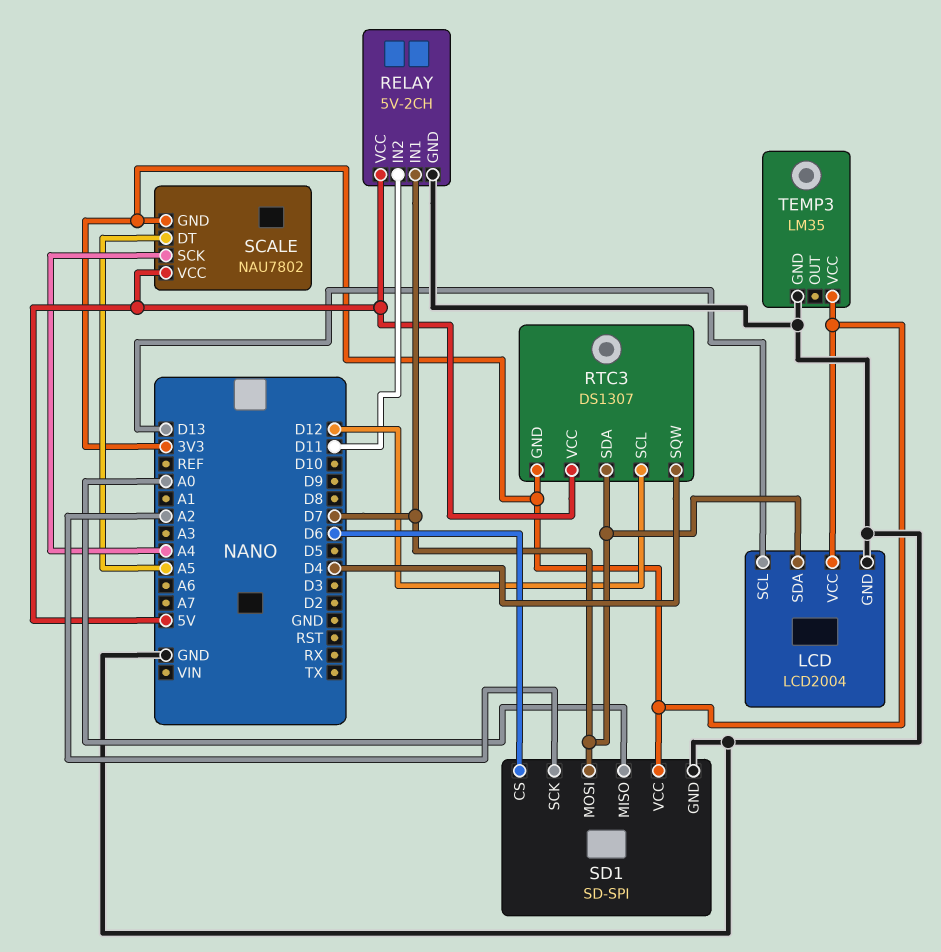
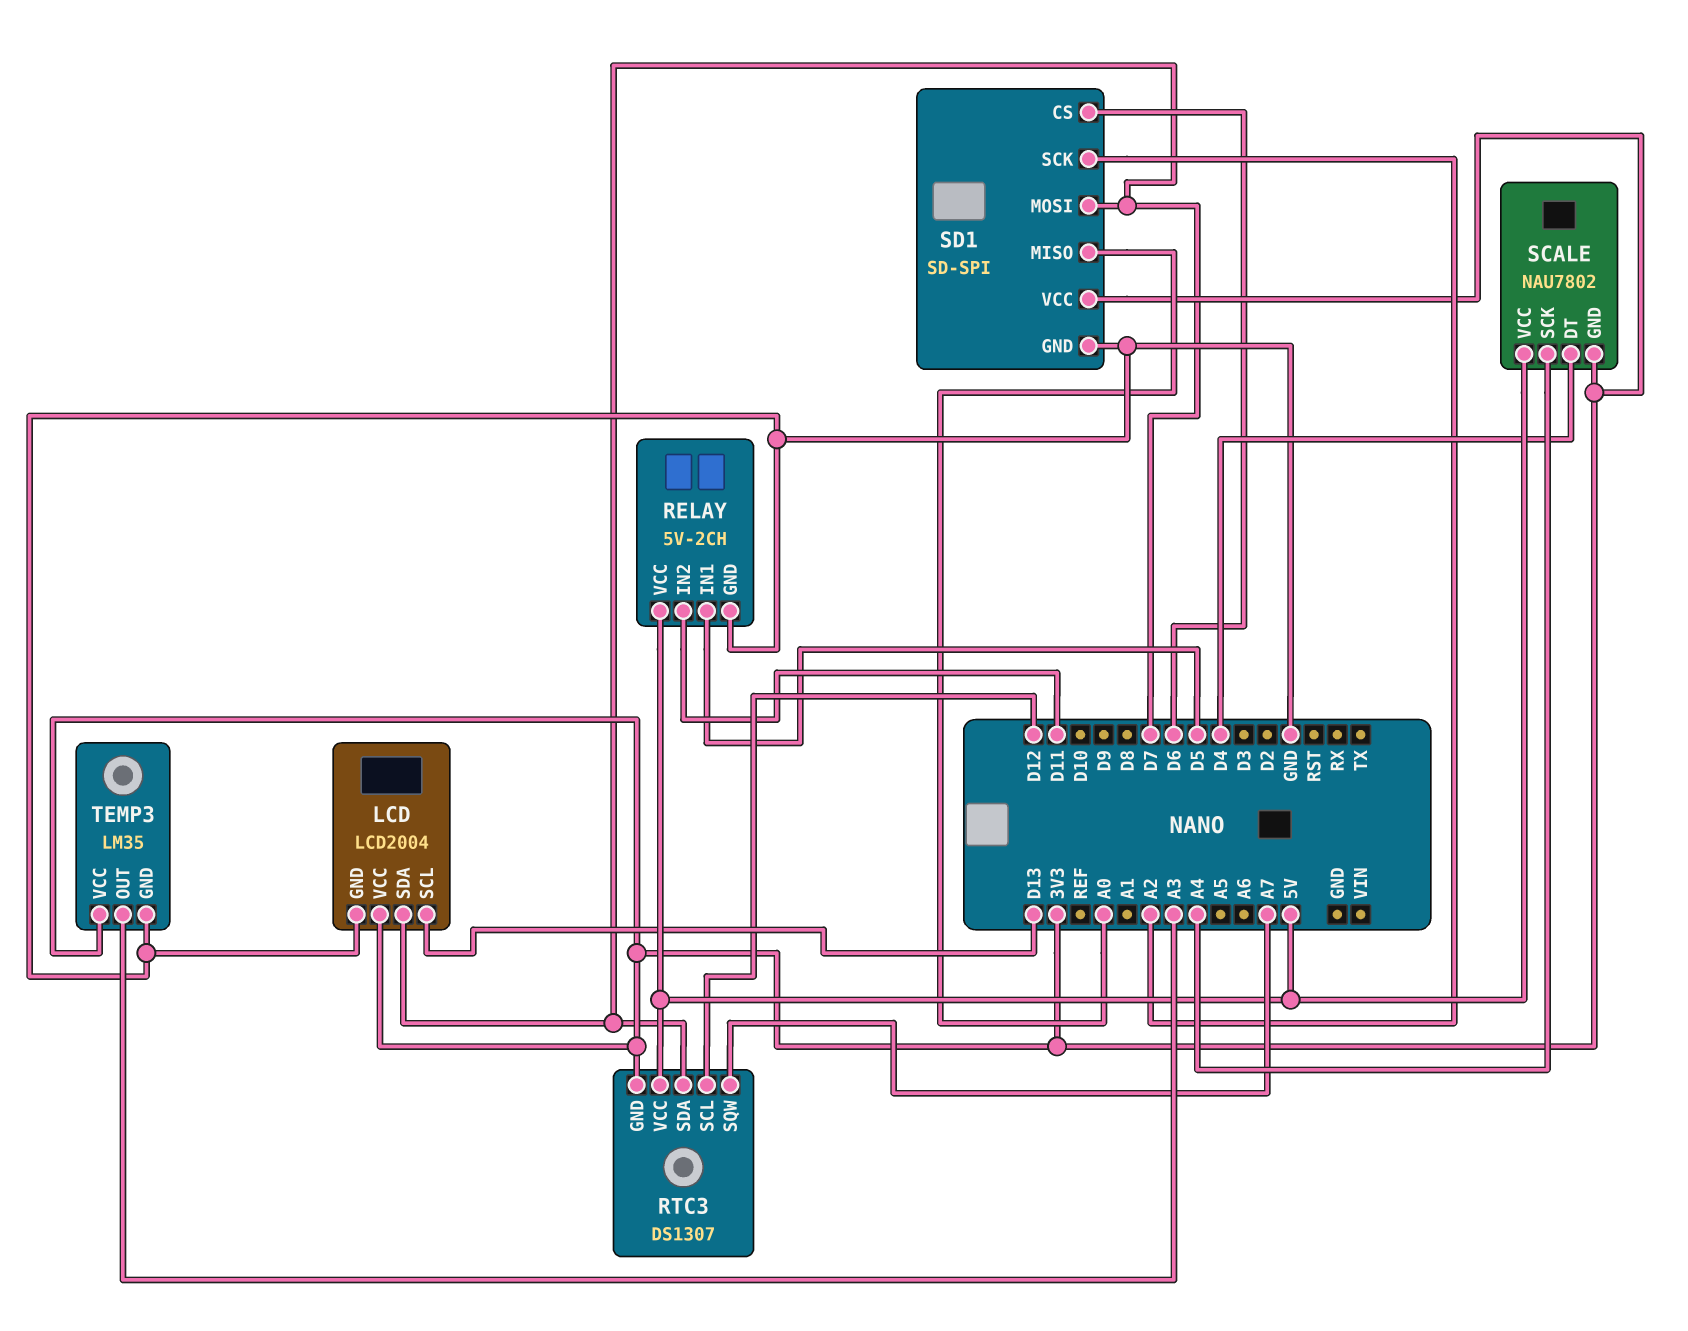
RELAY pin IN1: D7 -> D5
RTC3 pin SQW: D4 -> A7
SCALE pin DT: A5 -> D4
TEMP3 pin OUT: none -> A3

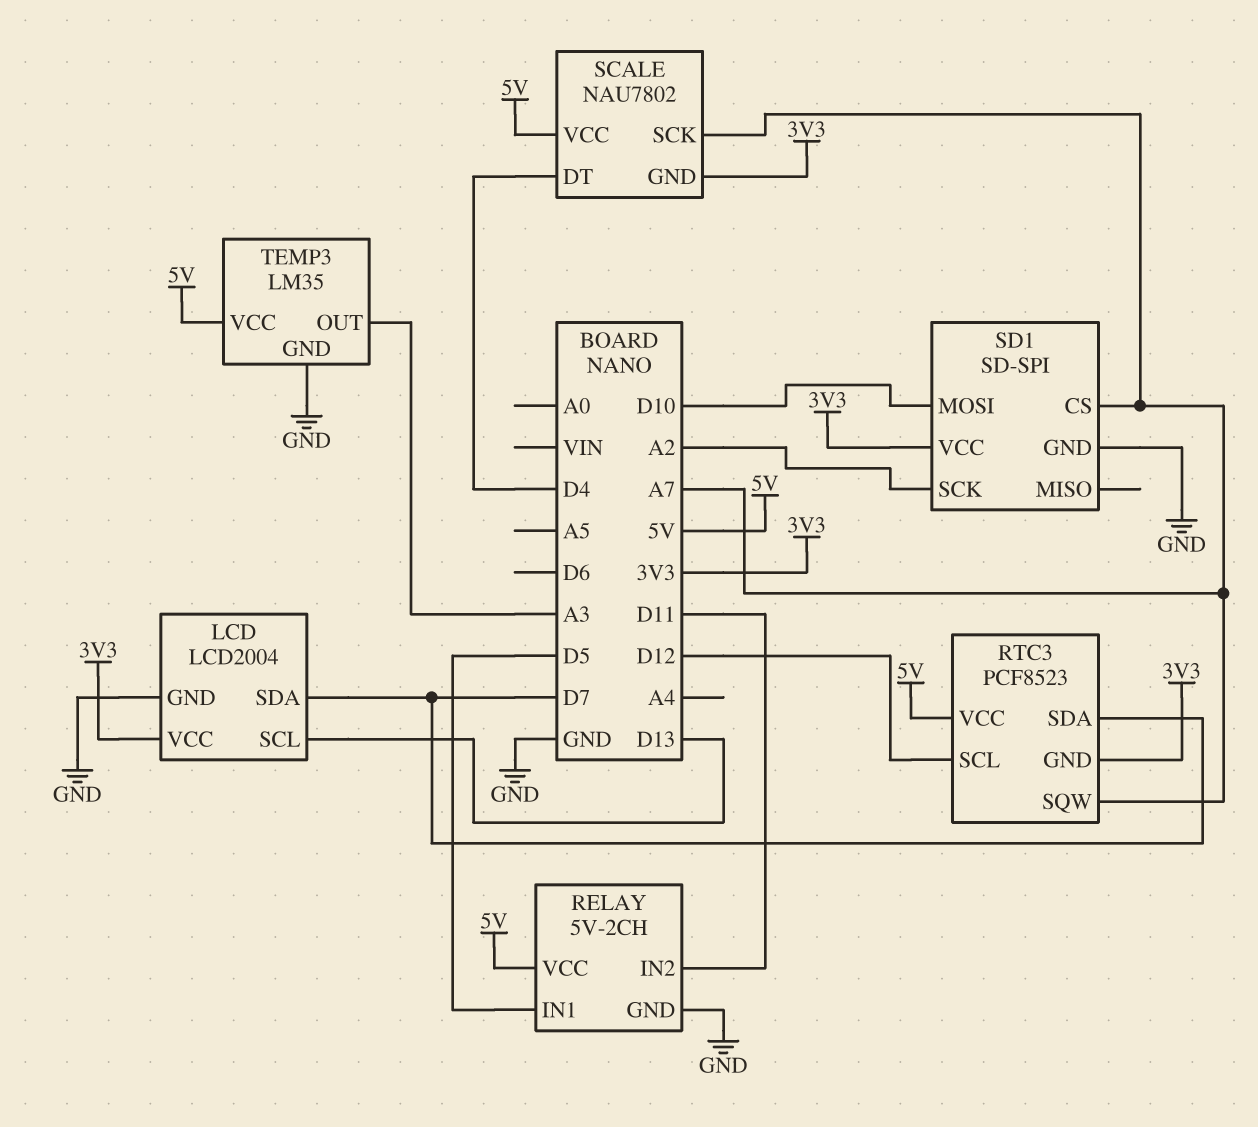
RTC3: DS1307 -> PCF8523
SCALE pin SCK: A4 -> A7
SD1 pin CS: D6 -> A7
SD1 pin MISO: A0 -> none
SD1 pin MOSI: D7 -> D10
TEMP3 pin VCC: 3V3 -> 5V

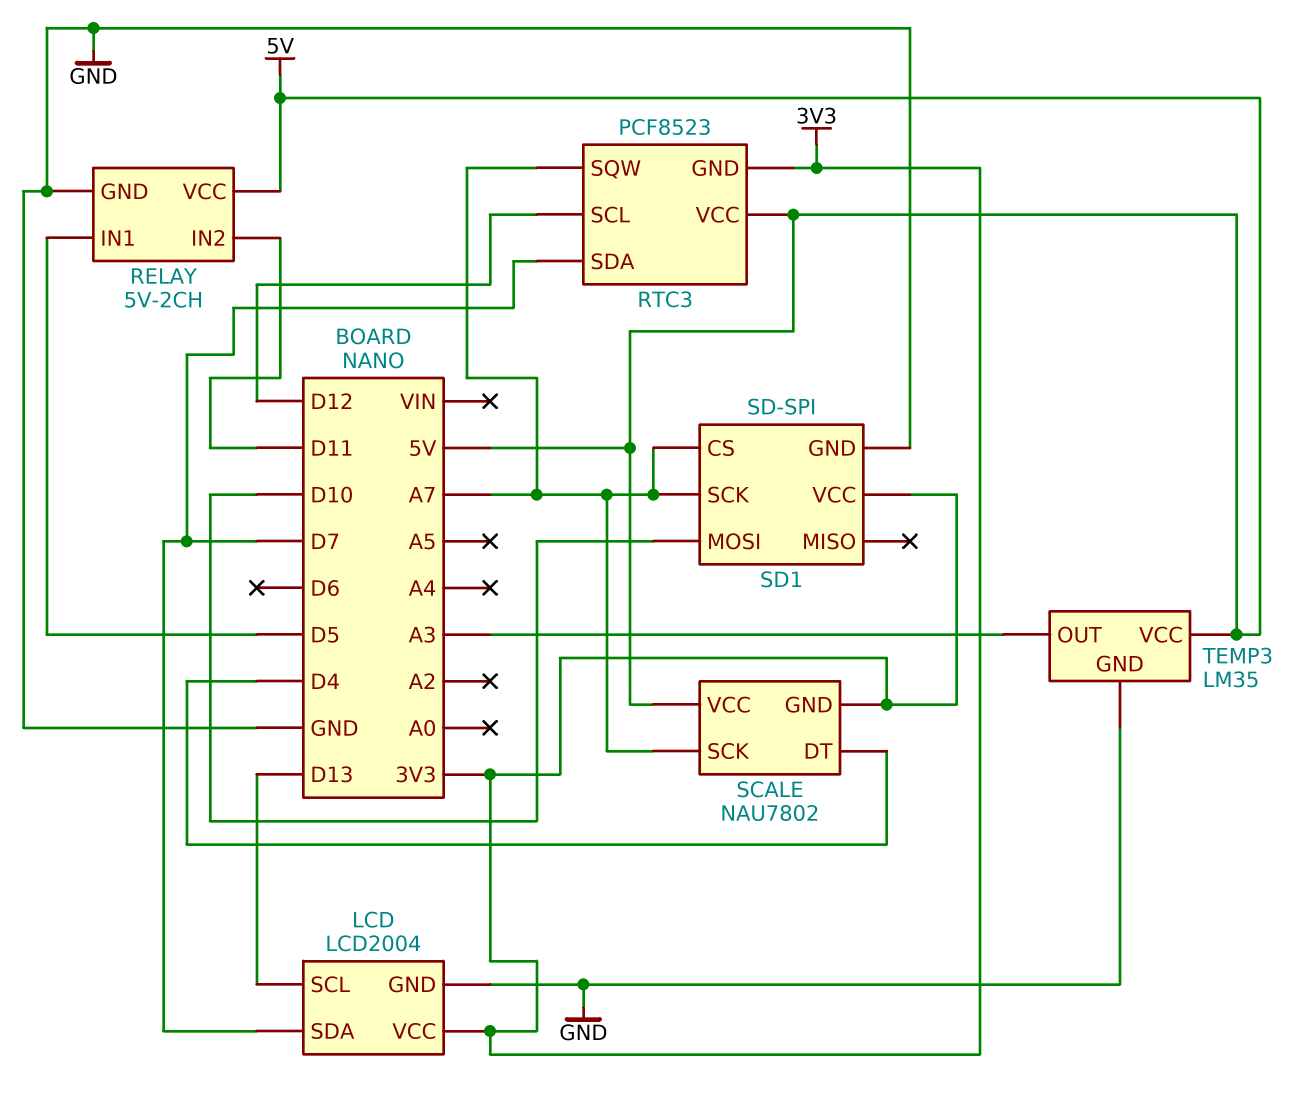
SD1 pin SCK: A2 -> A7

